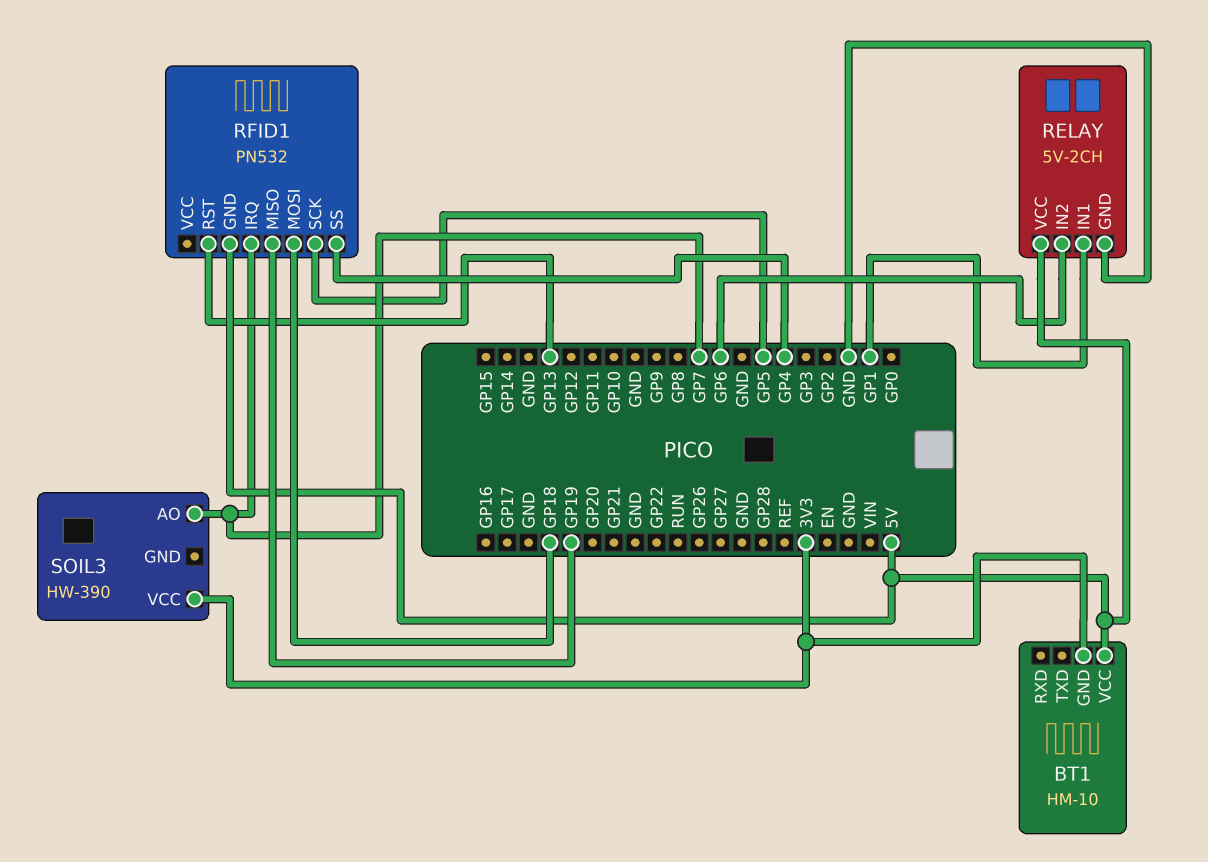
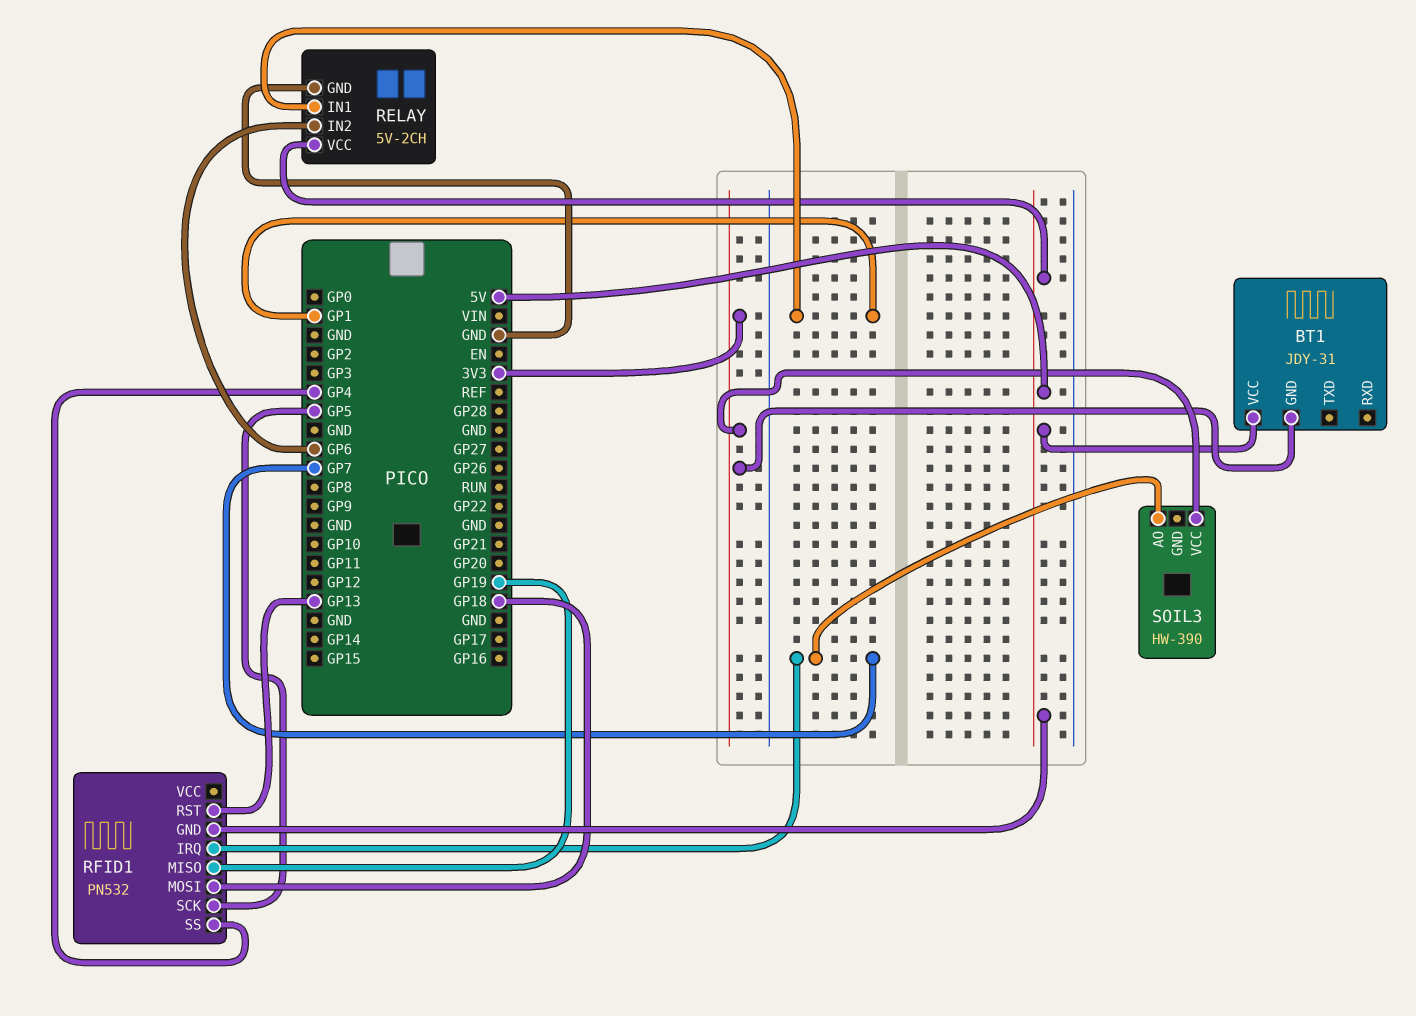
BT1: HM-10 -> JDY-31

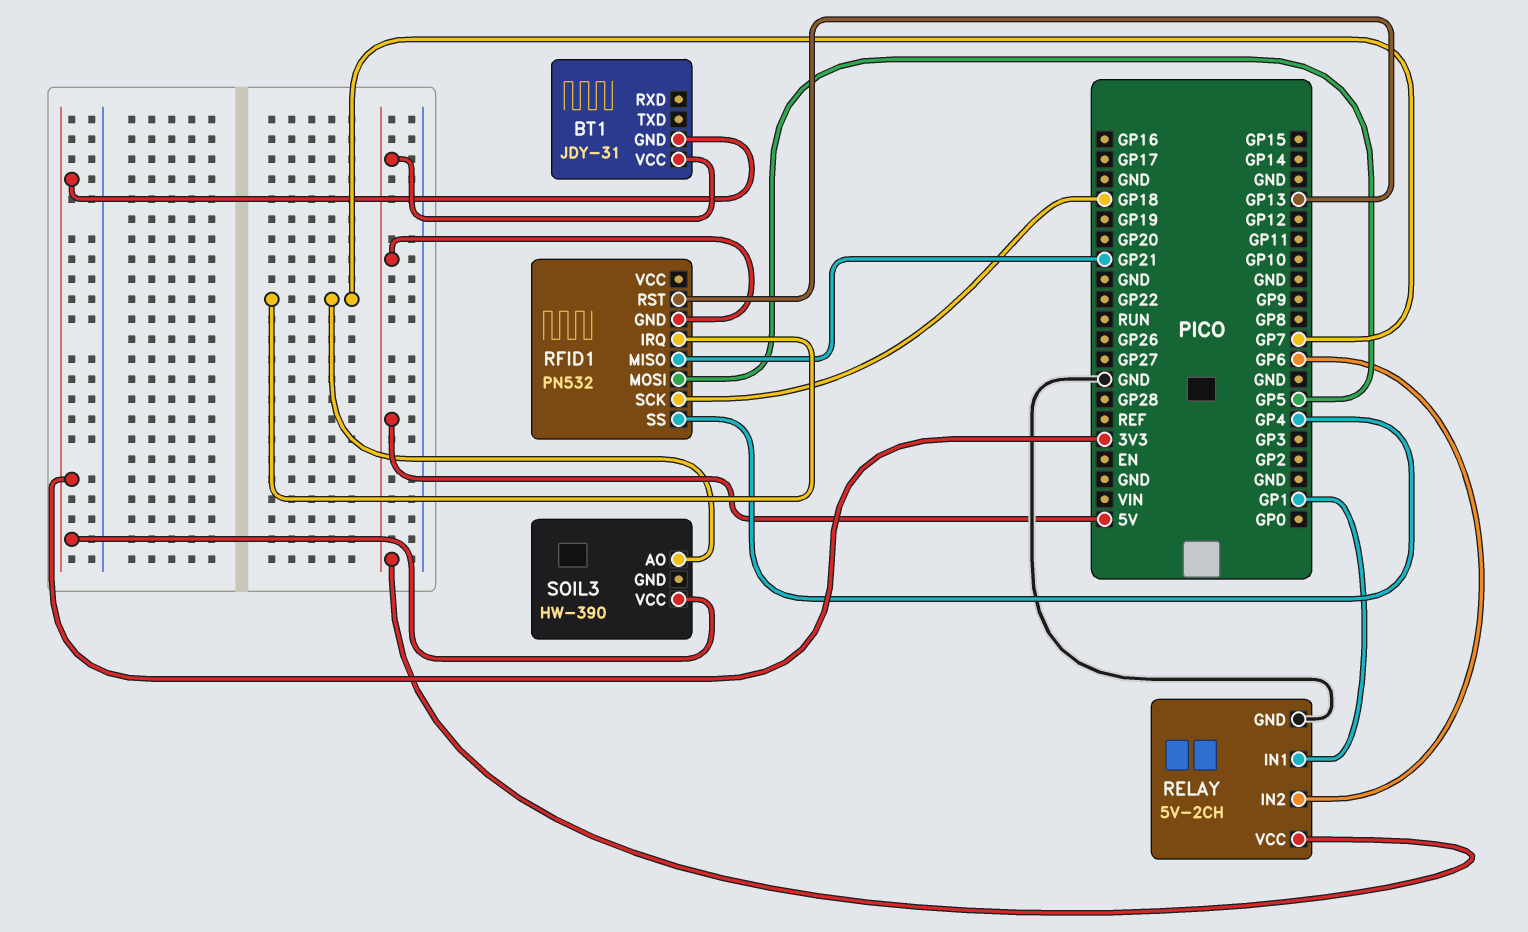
RFID1 pin MISO: GP19 -> GP21
RFID1 pin MOSI: GP18 -> GP5
RFID1 pin SCK: GP5 -> GP18

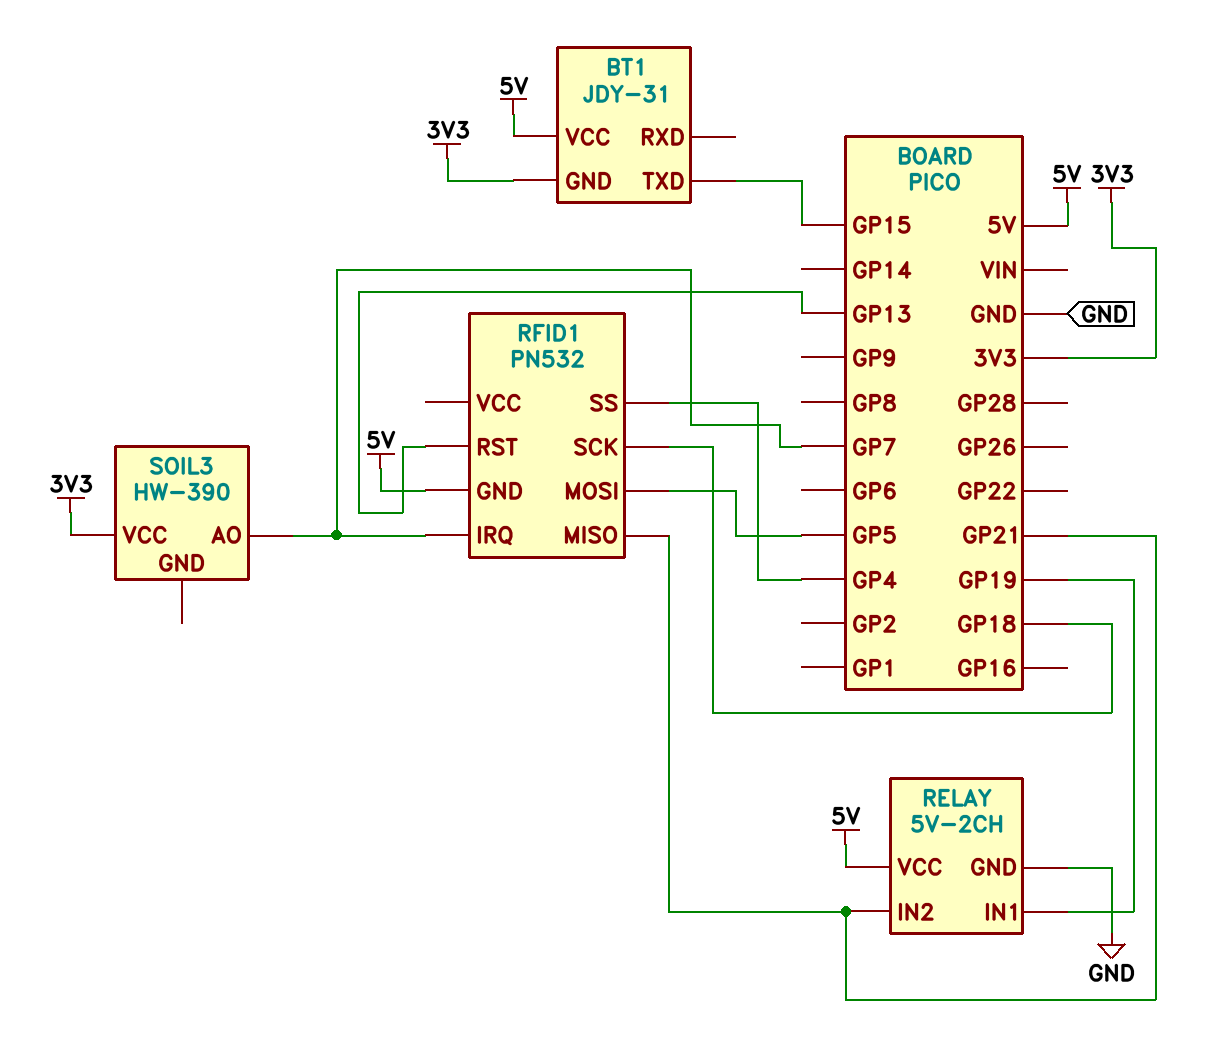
BT1 pin TXD: none -> GP15
RELAY pin IN1: GP1 -> GP19
RELAY pin IN2: GP6 -> GP21

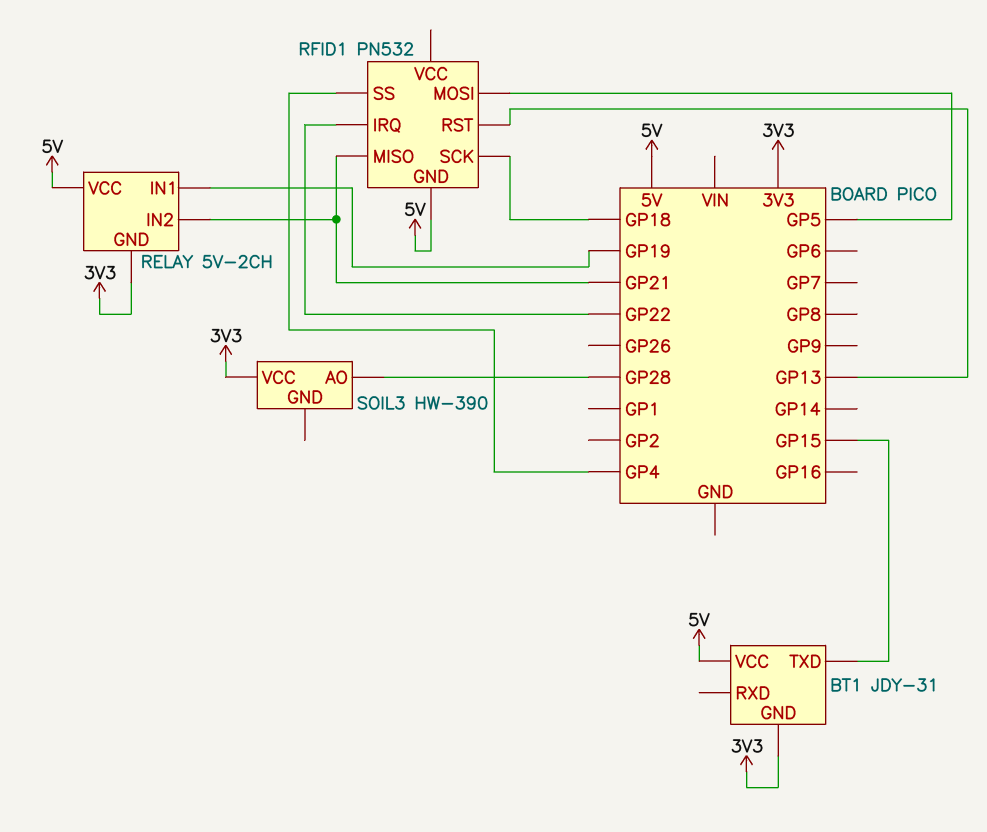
RELAY pin GND: GND -> 3V3
RFID1 pin IRQ: GP7 -> GP22
SOIL3 pin AO: GP7 -> GP28

